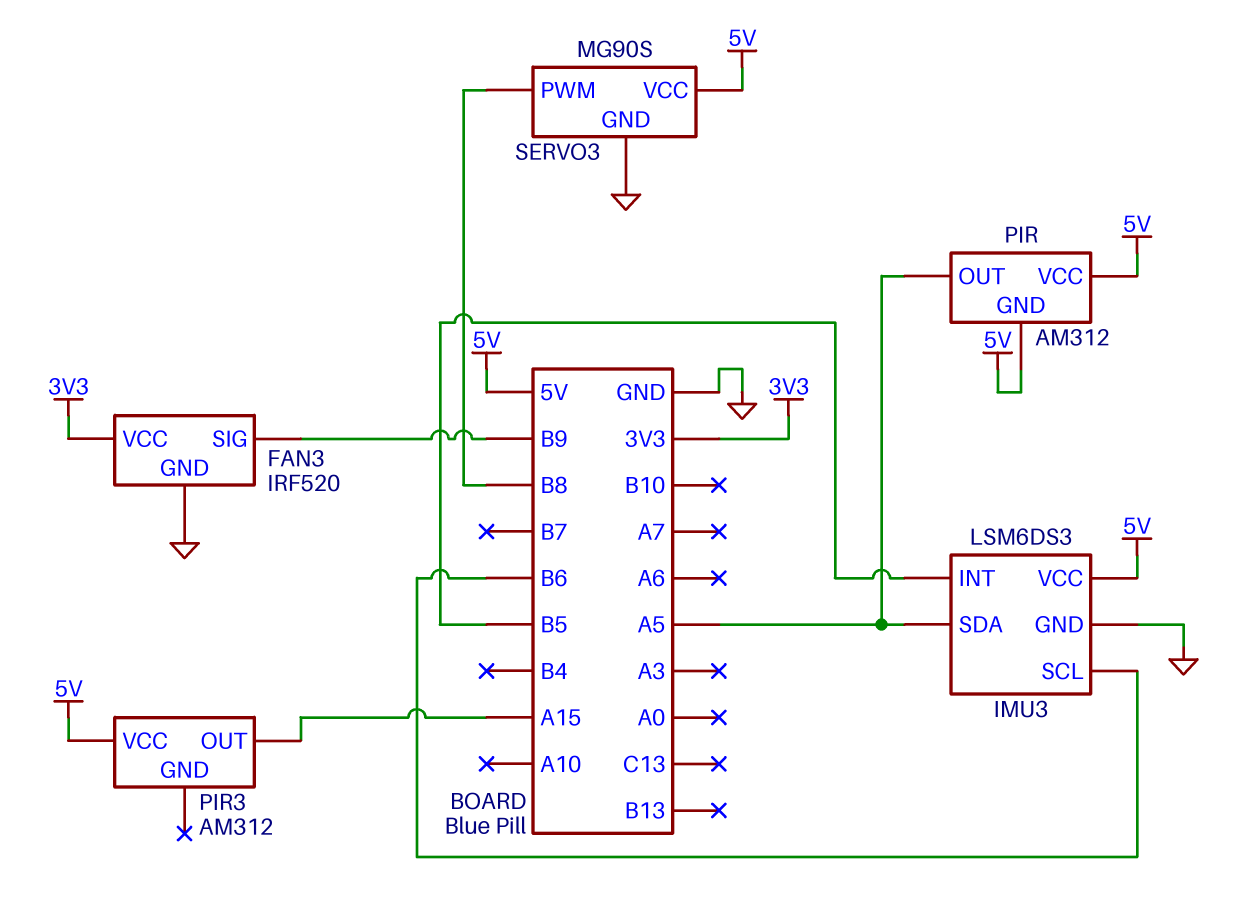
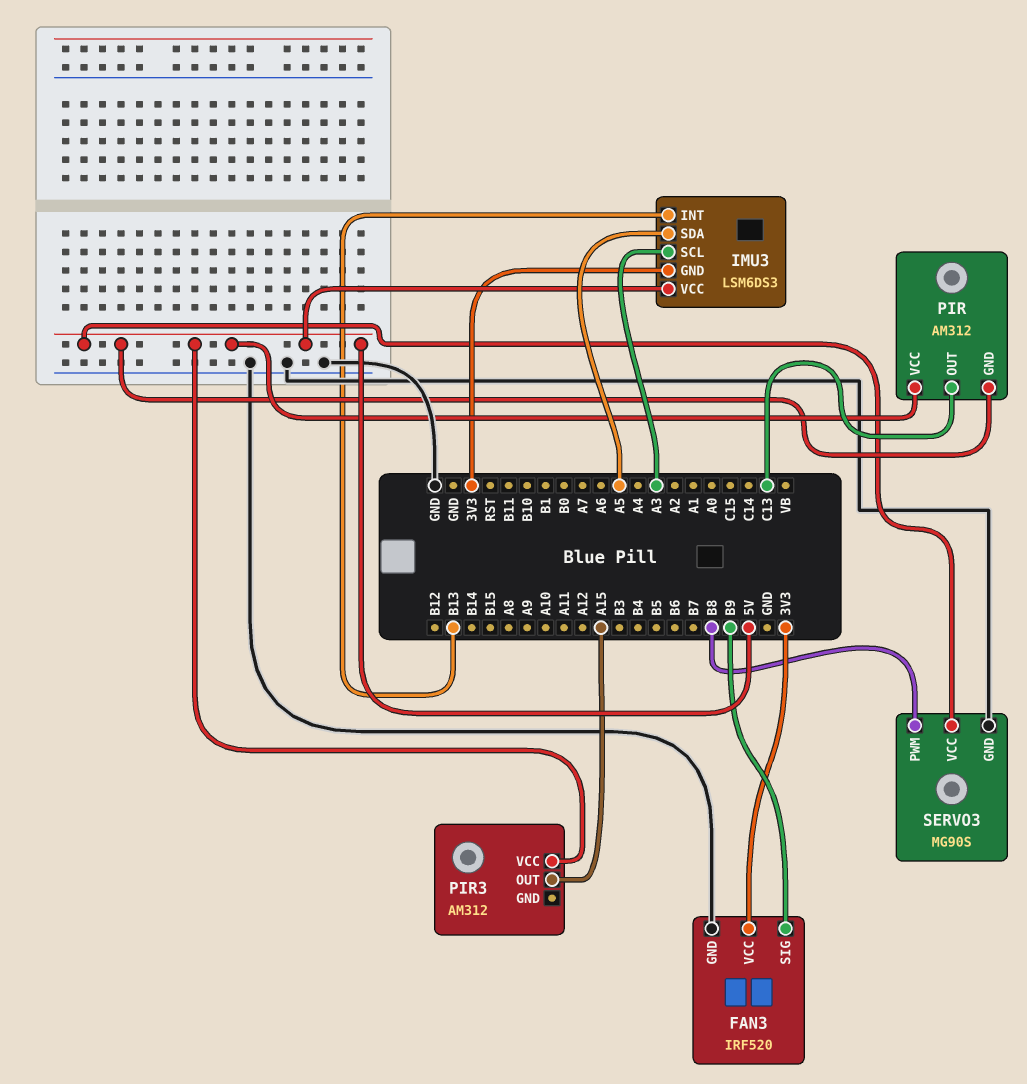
IMU3 pin GND: GND -> 3V3
IMU3 pin INT: B5 -> B13
IMU3 pin SCL: B6 -> A3
PIR pin OUT: A5 -> C13

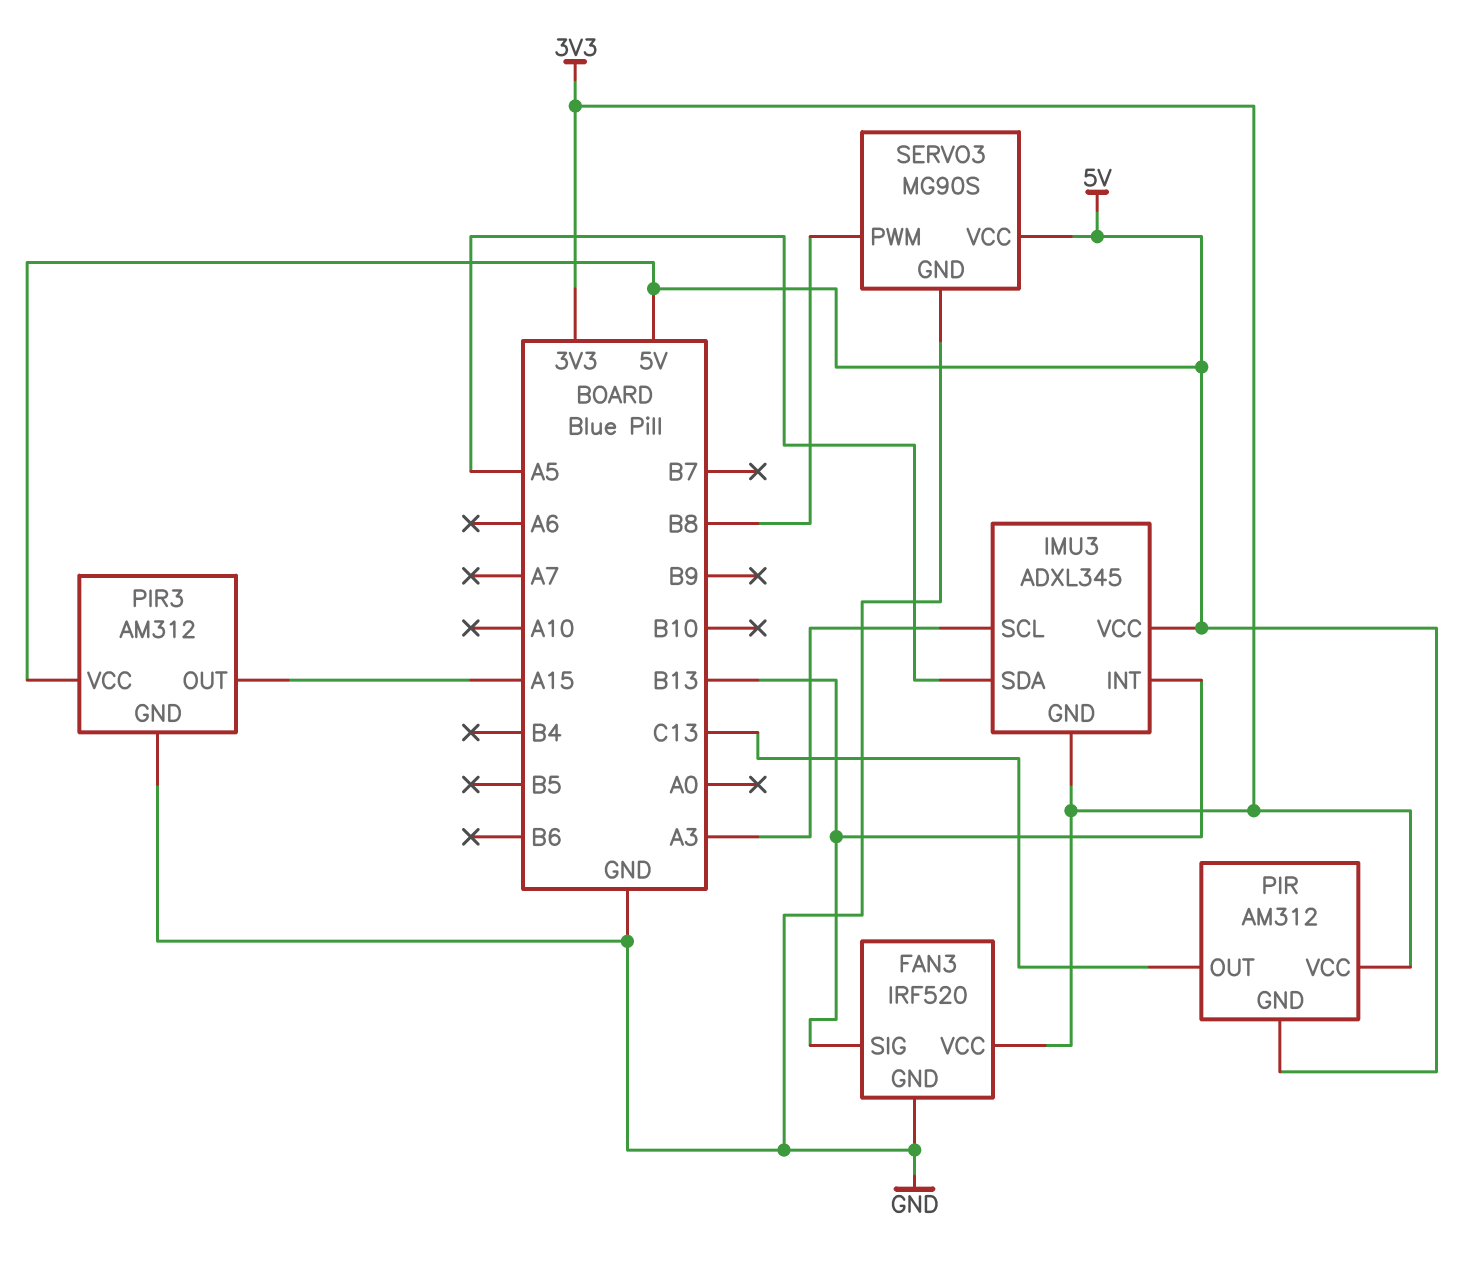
FAN3 pin SIG: B9 -> B13
IMU3: LSM6DS3 -> ADXL345
PIR pin VCC: 5V -> 3V3
PIR3 pin GND: none -> GND

